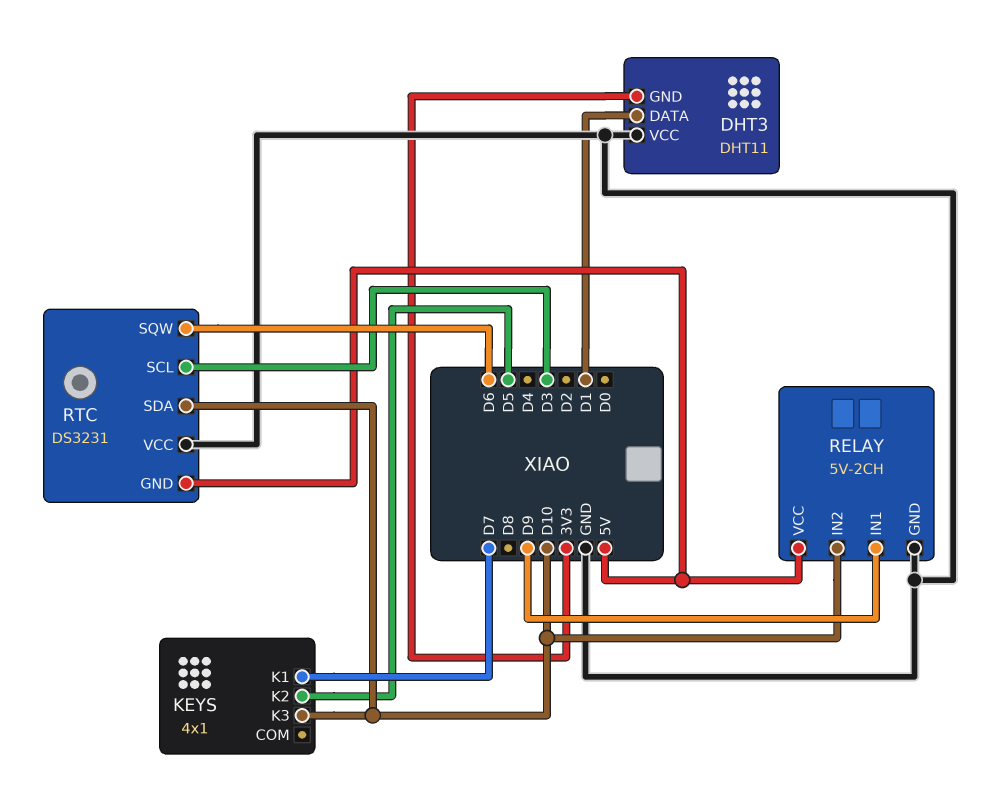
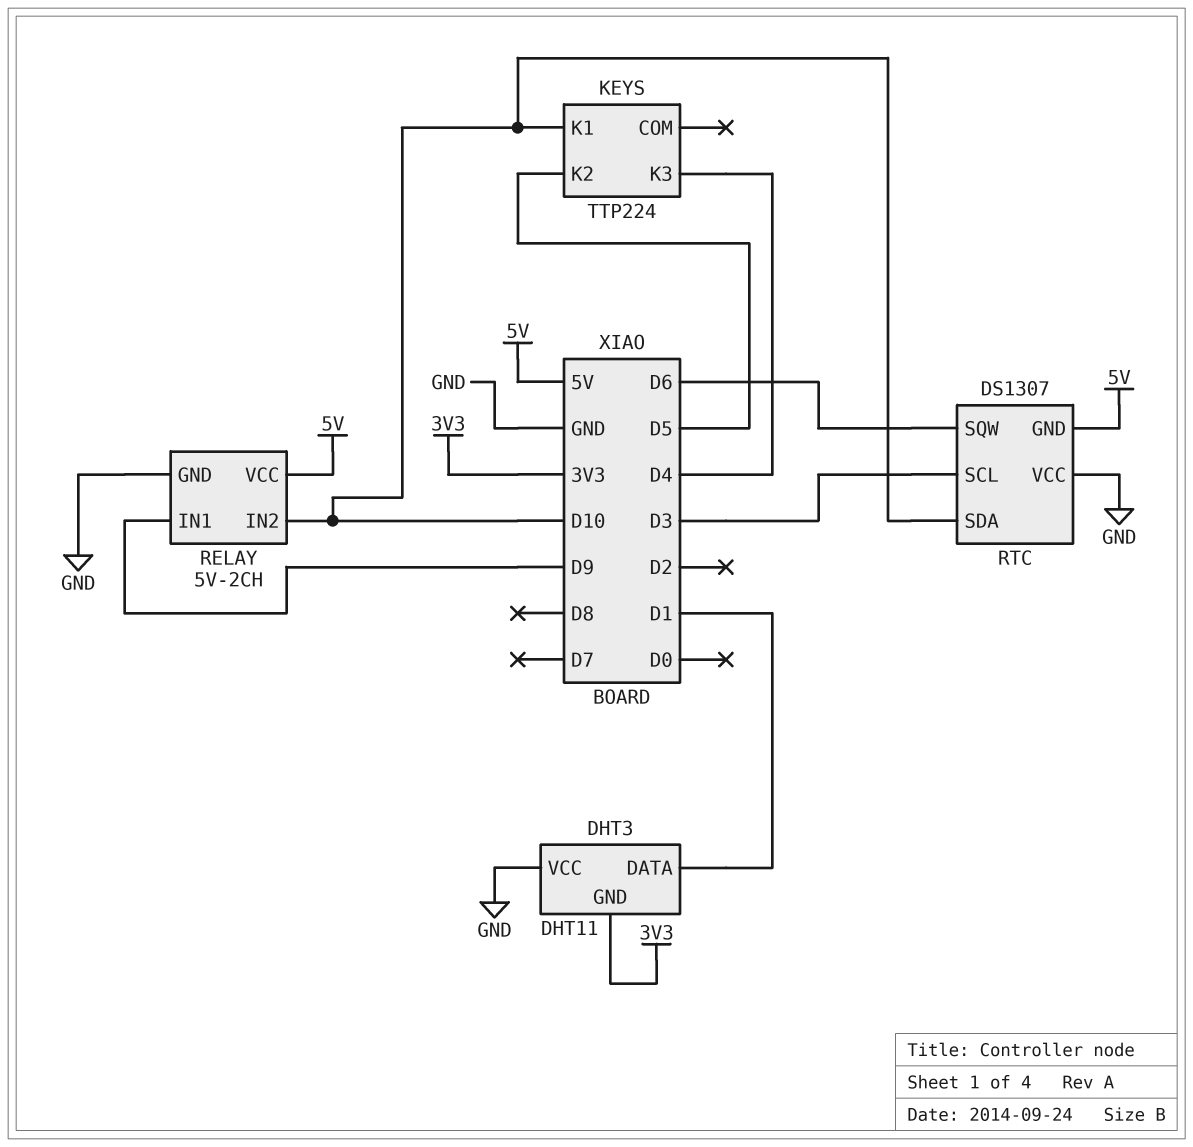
KEYS: 4x1 -> TTP224
KEYS pin K1: D7 -> D10
KEYS pin K3: D10 -> D4
RTC: DS3231 -> DS1307

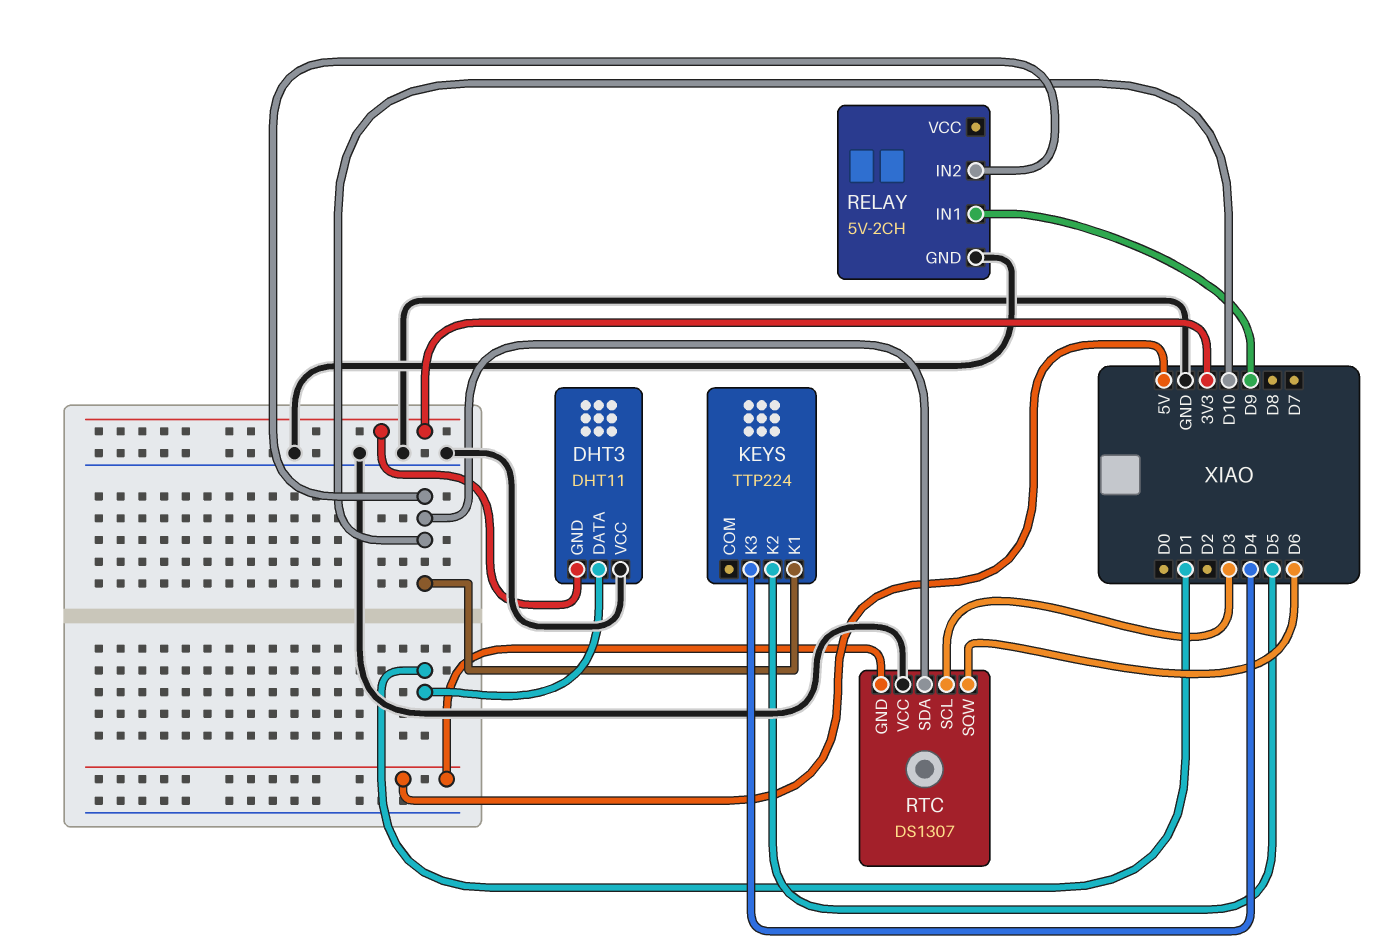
RELAY pin VCC: 5V -> none

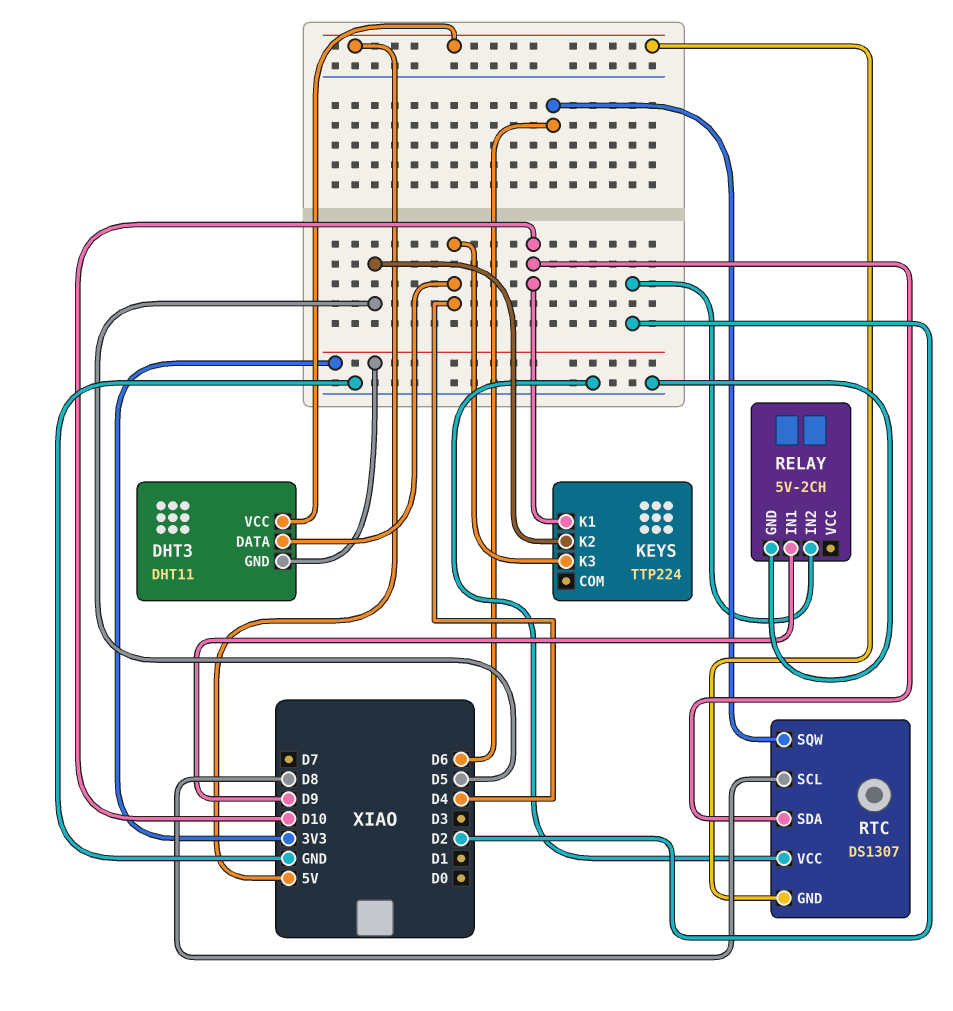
DHT3 pin DATA: D1 -> D4
DHT3 pin VCC: GND -> 5V
RELAY pin IN2: D10 -> D2
RTC pin SCL: D3 -> D8

